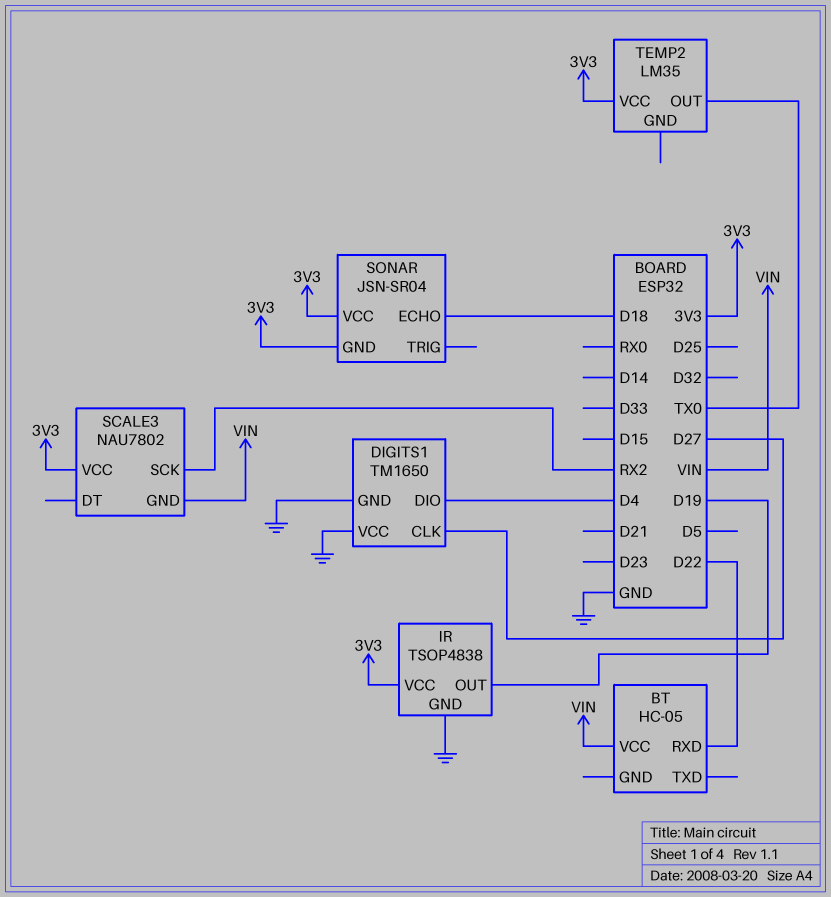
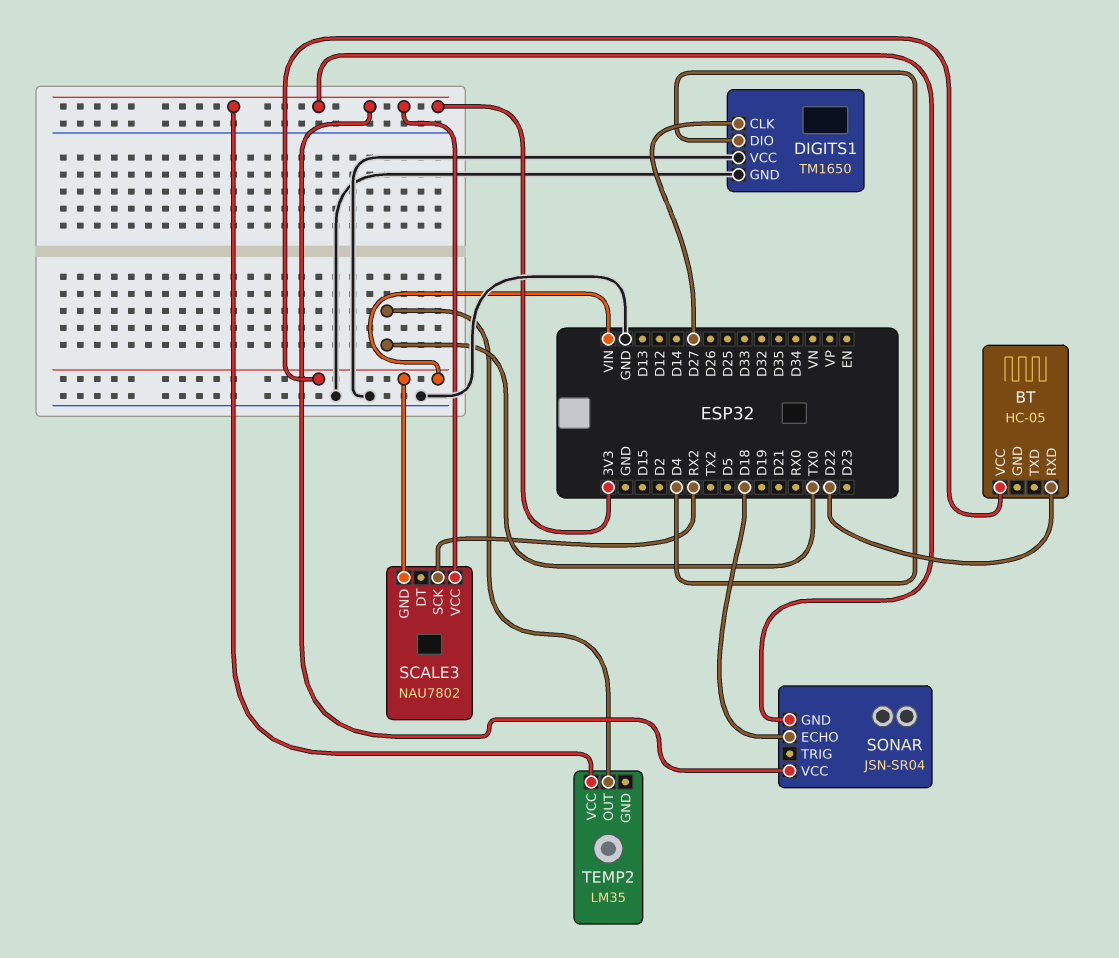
IR: TSOP4838 -> none
IR pin GND: GND -> none
IR pin OUT: D19 -> none
IR pin VCC: 3V3 -> none

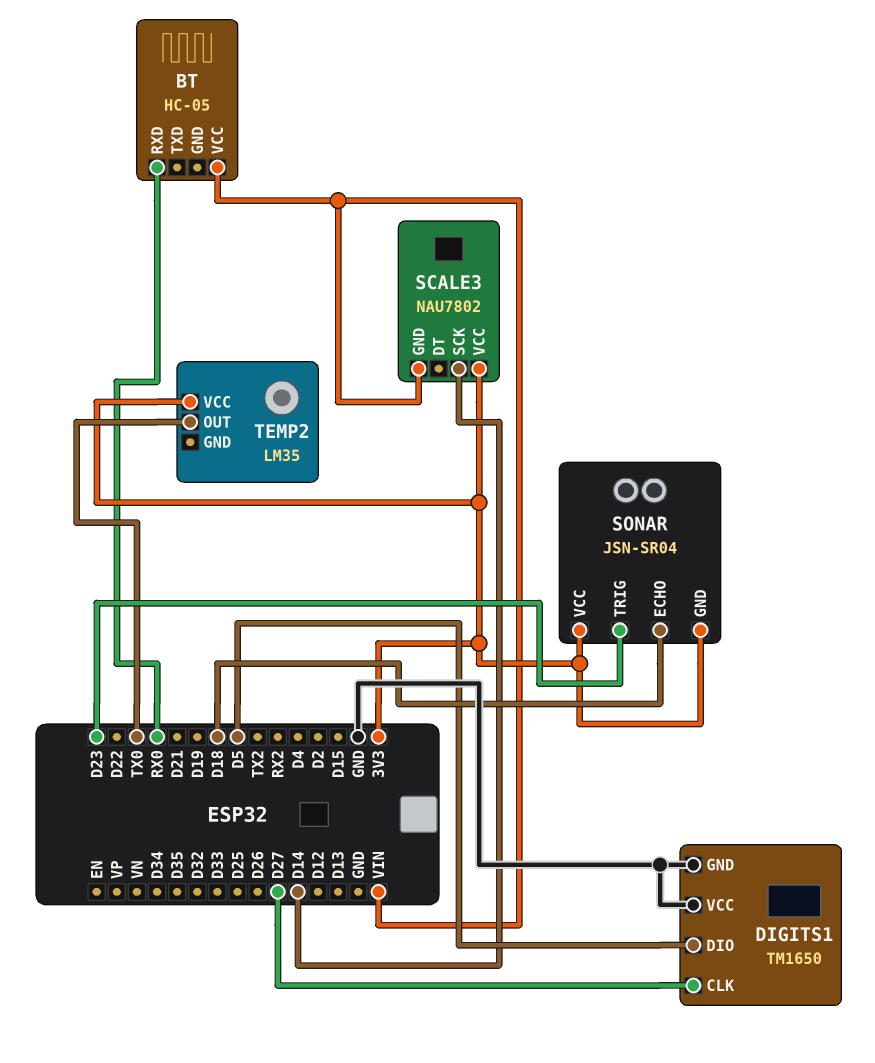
BT pin RXD: D22 -> RX0
DIGITS1 pin DIO: D4 -> D5
SCALE3 pin SCK: RX2 -> D14
SONAR pin TRIG: none -> D23

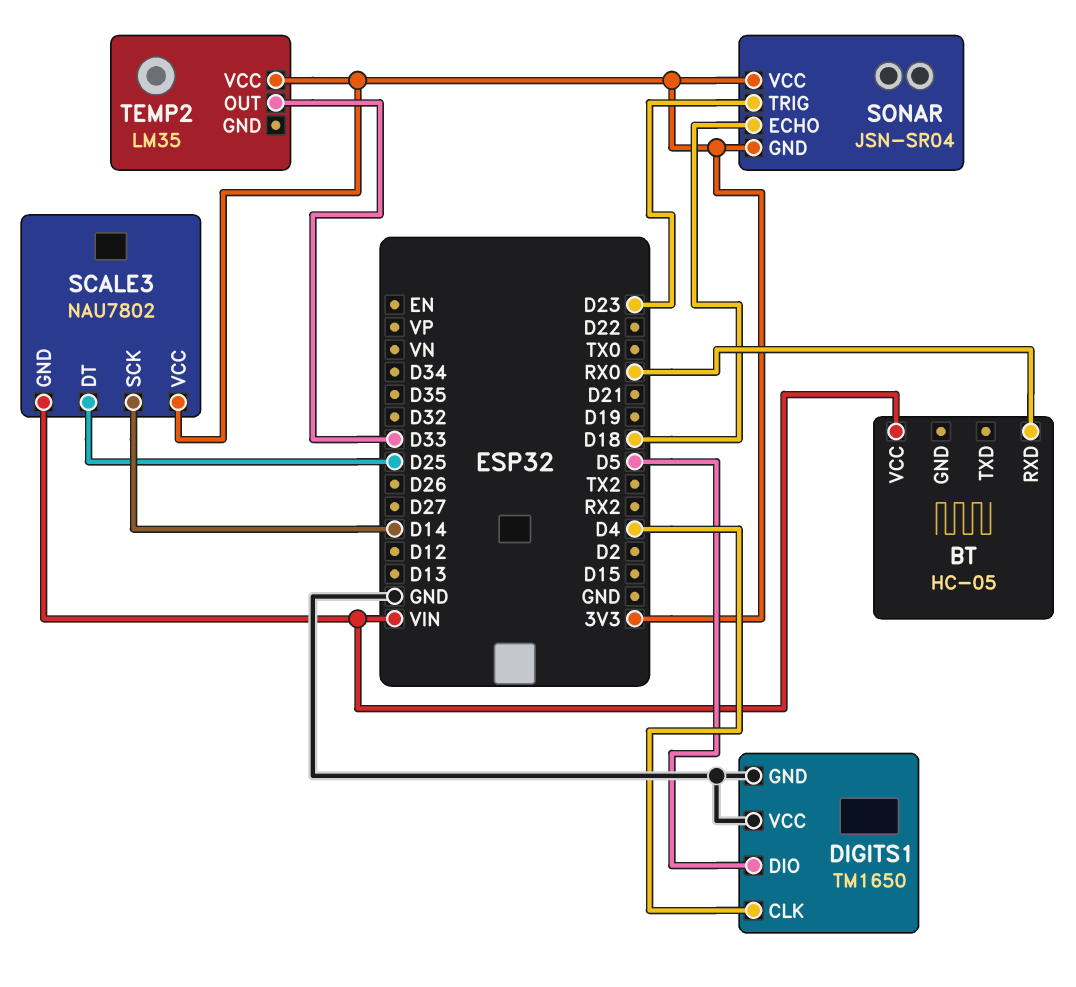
DIGITS1 pin CLK: D27 -> D4
SCALE3 pin DT: none -> D25
TEMP2 pin OUT: TX0 -> D33

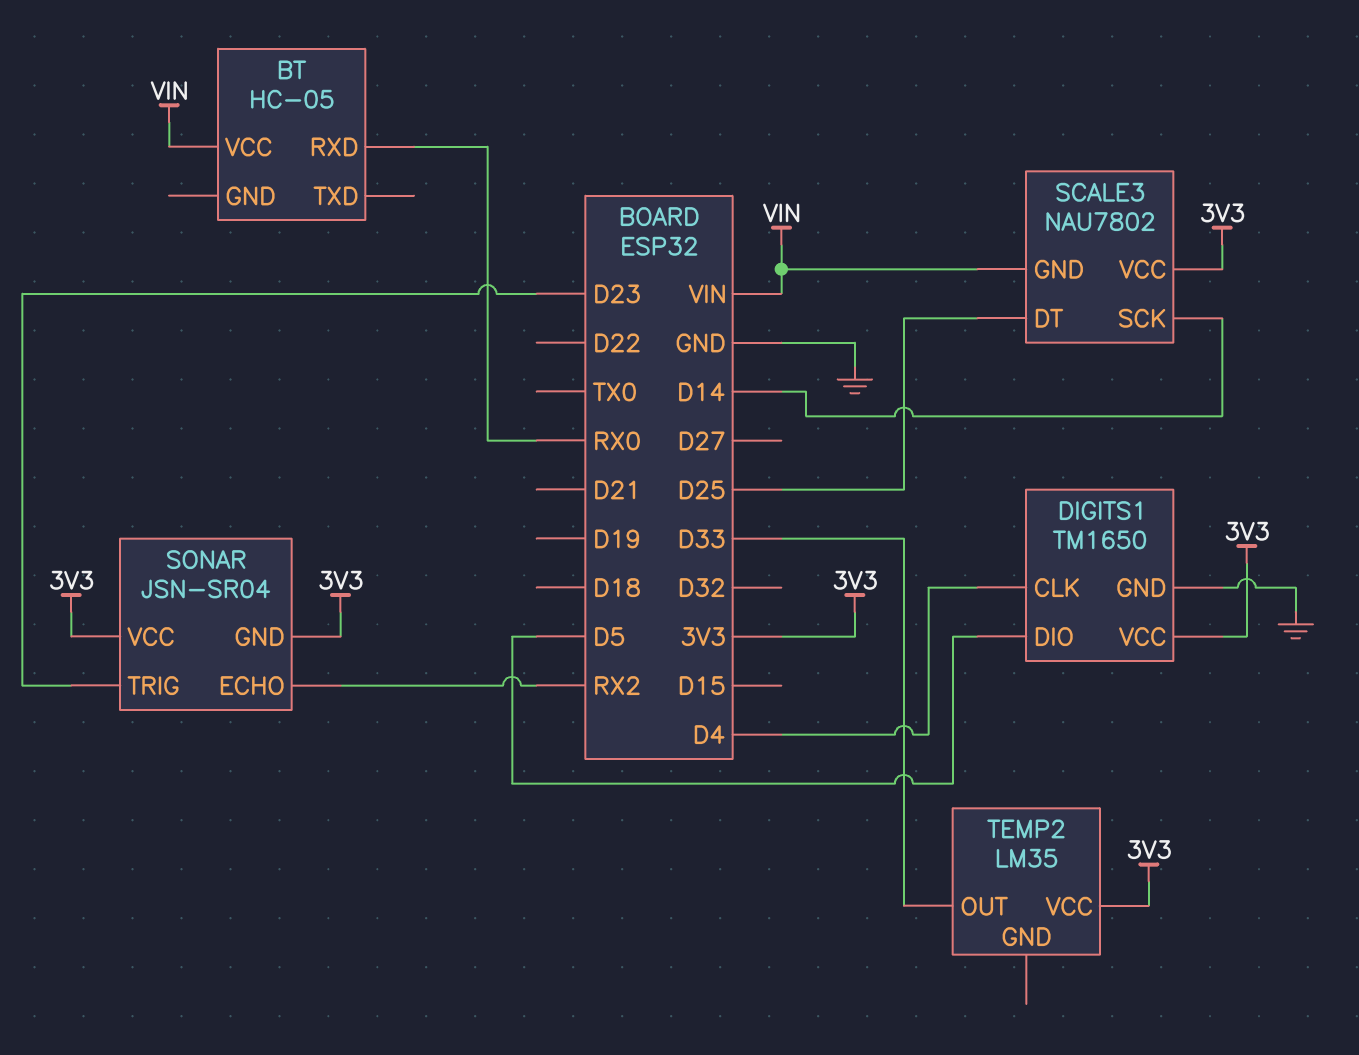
DIGITS1 pin VCC: GND -> 3V3
SONAR pin ECHO: D18 -> RX2

